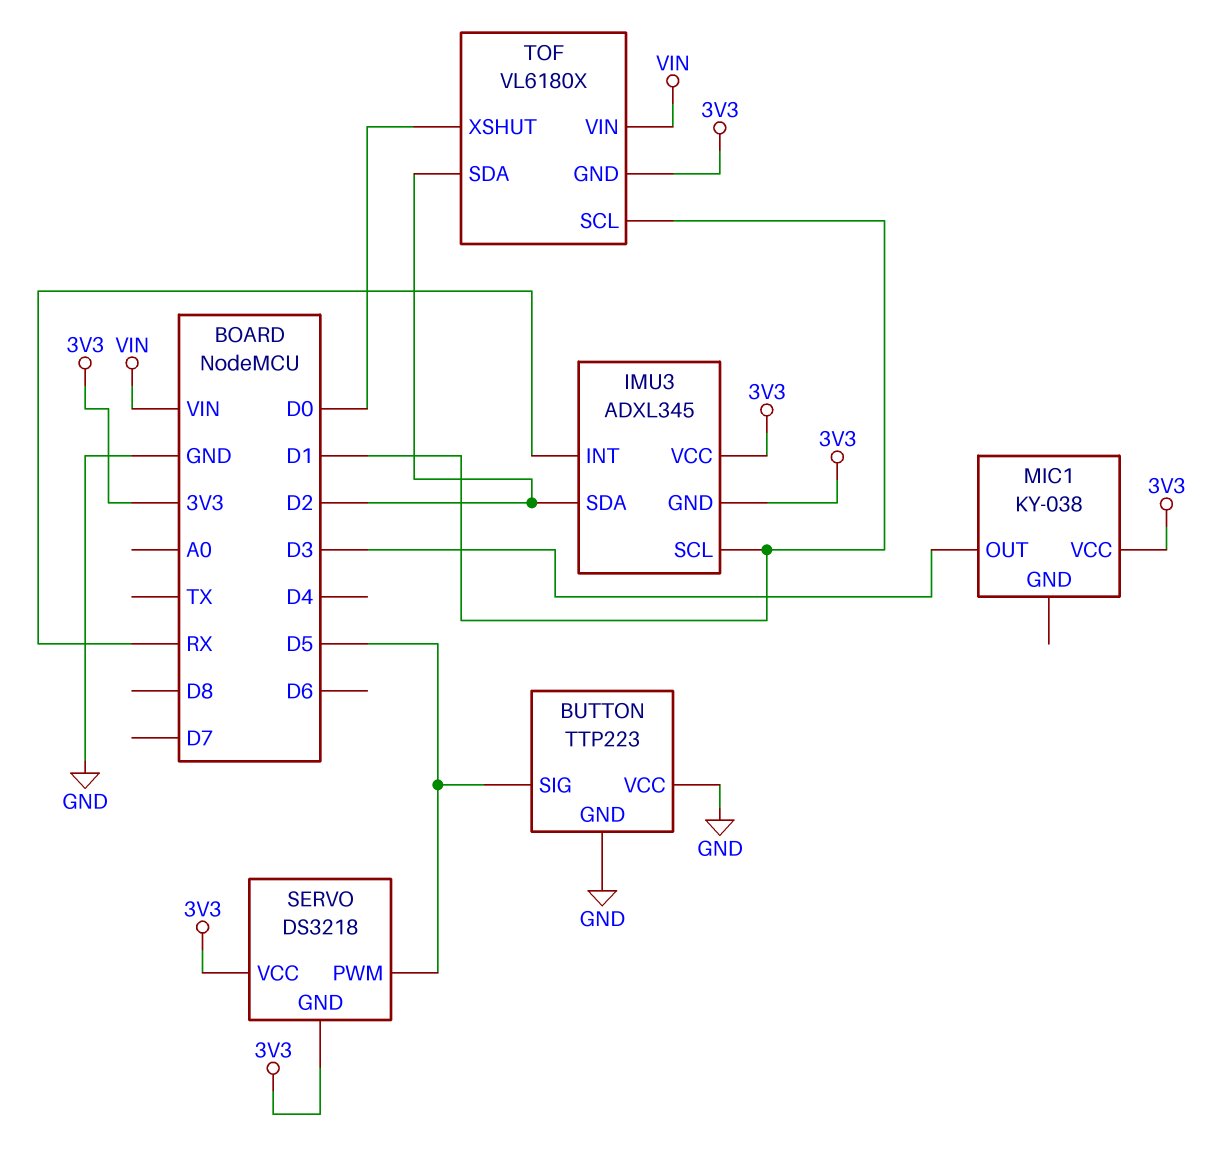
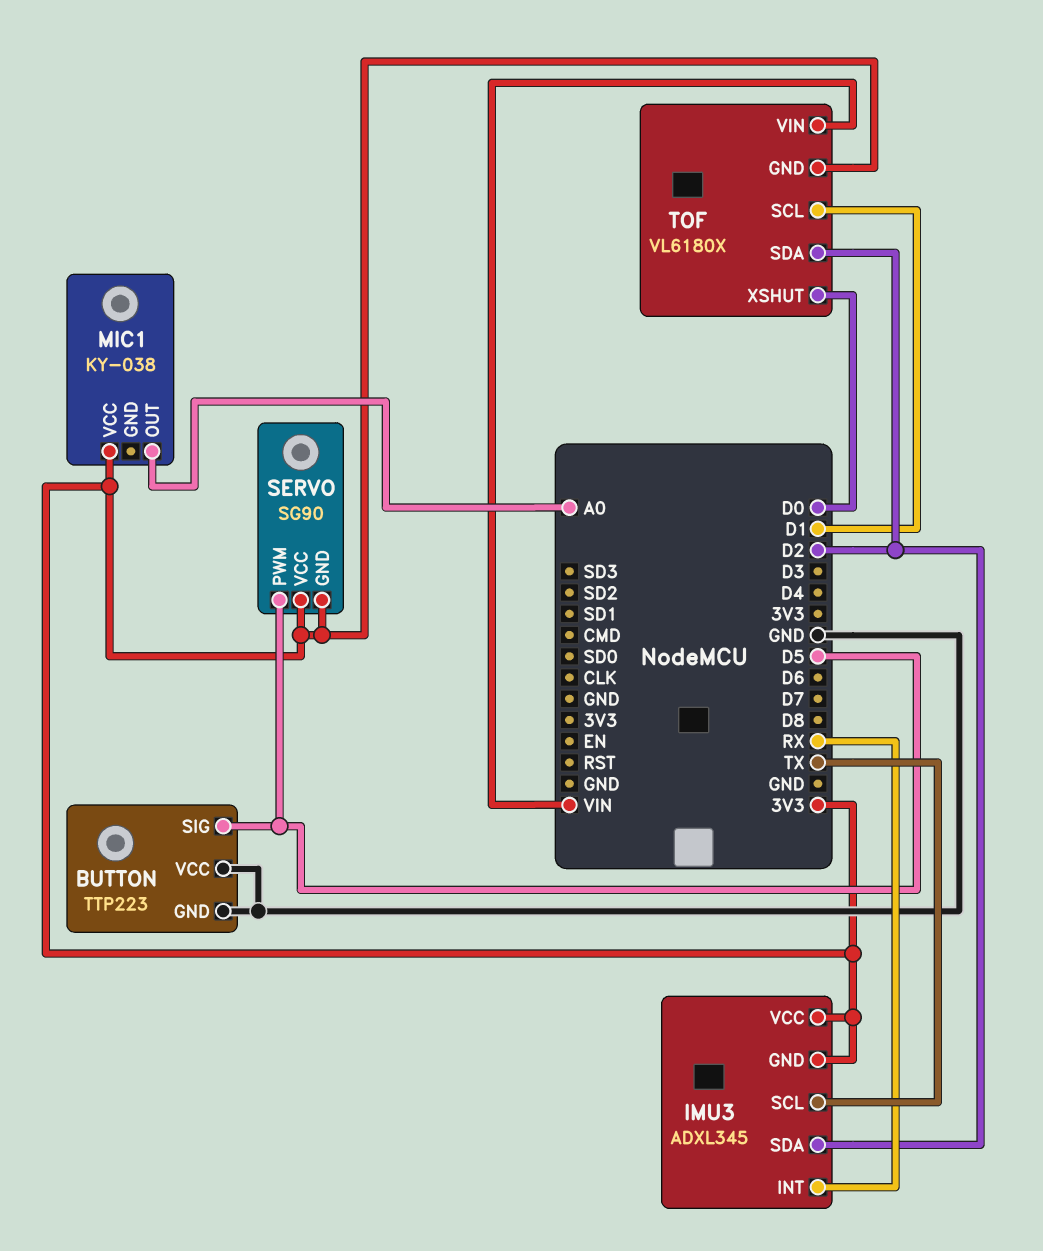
IMU3 pin SCL: D1 -> TX
MIC1 pin OUT: D3 -> A0
SERVO: DS3218 -> SG90

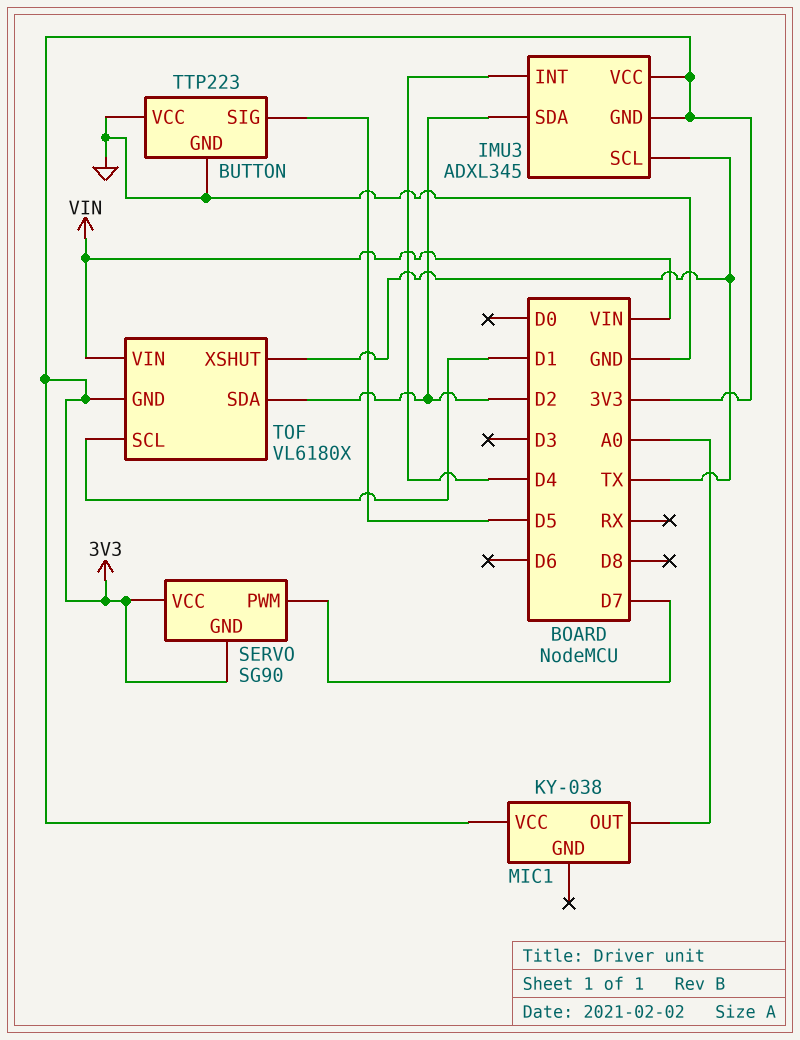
IMU3 pin INT: RX -> D4
SERVO pin PWM: D5 -> D7
TOF pin XSHUT: D0 -> TX

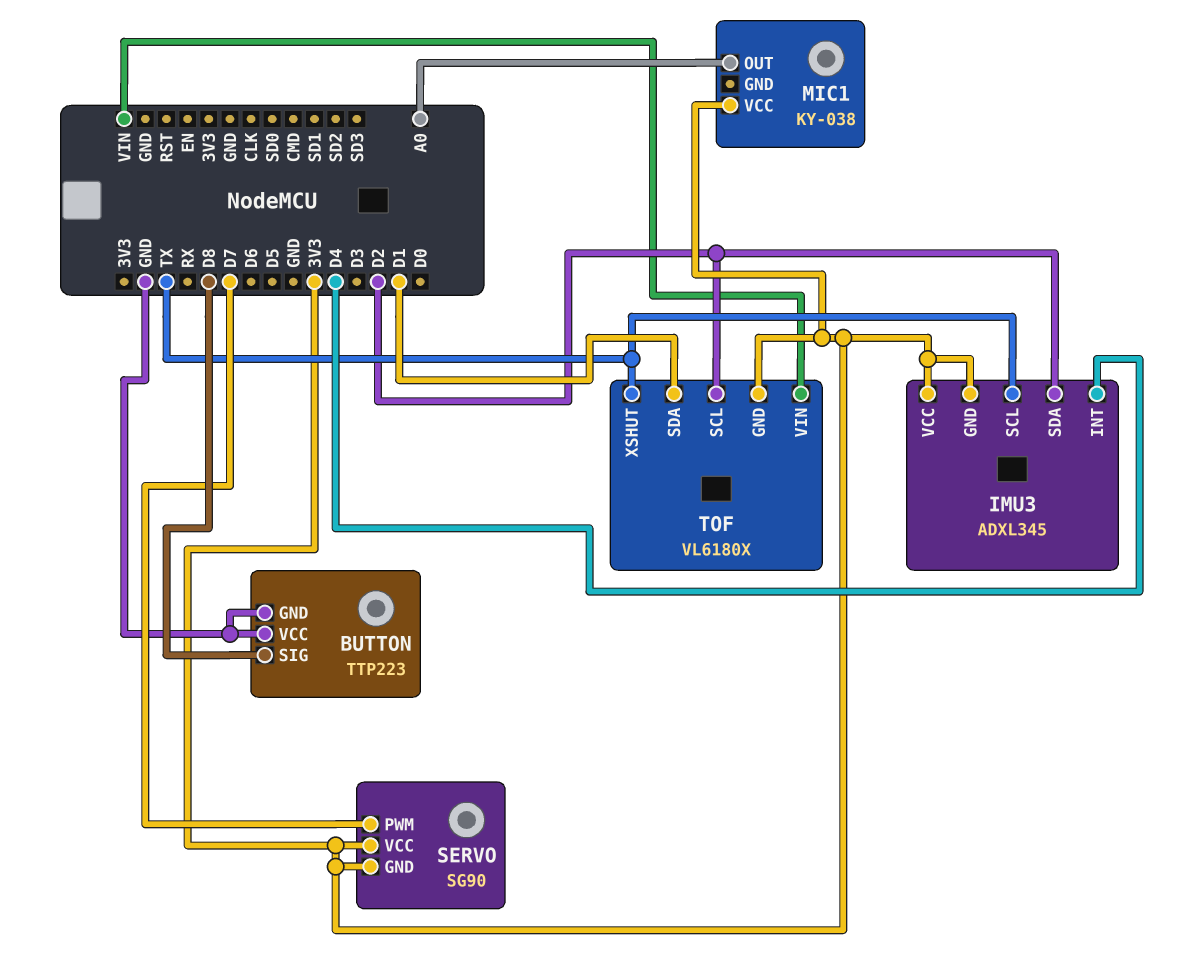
BUTTON pin SIG: D5 -> D8
TOF pin SCL: D1 -> D2
TOF pin SDA: D2 -> D1

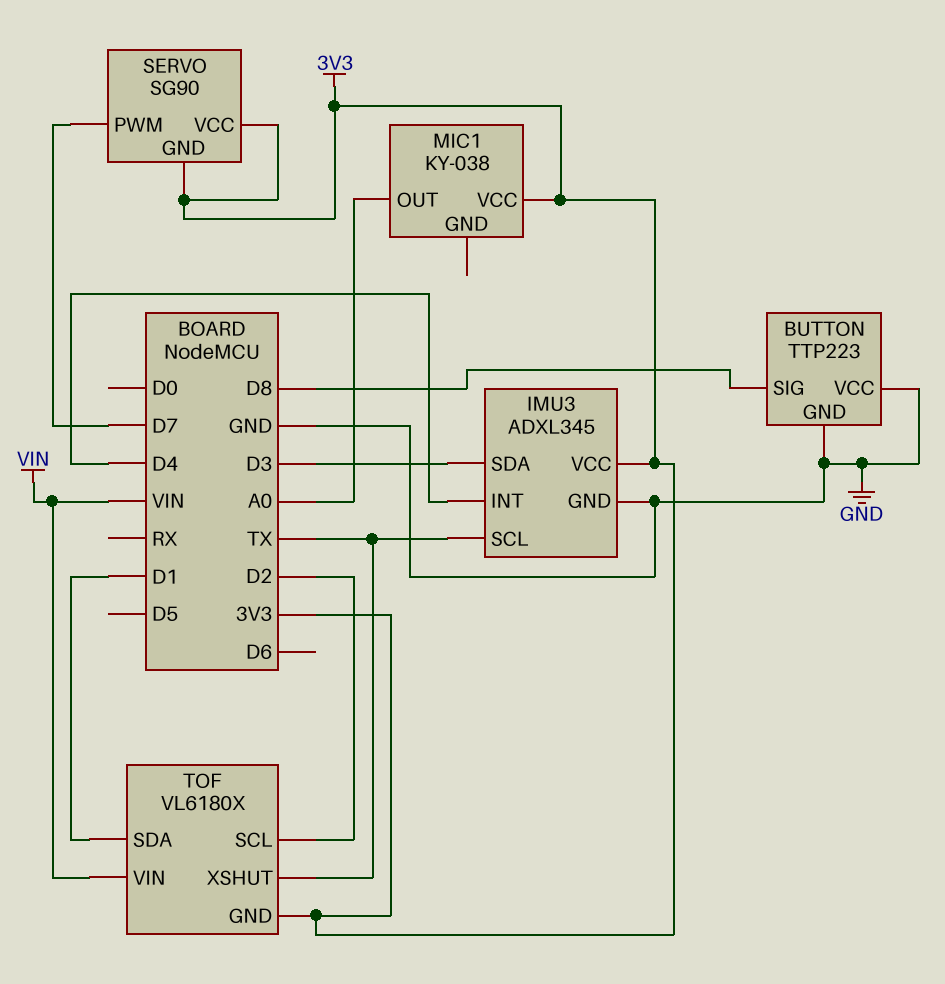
IMU3 pin GND: 3V3 -> GND
IMU3 pin SDA: D2 -> D3

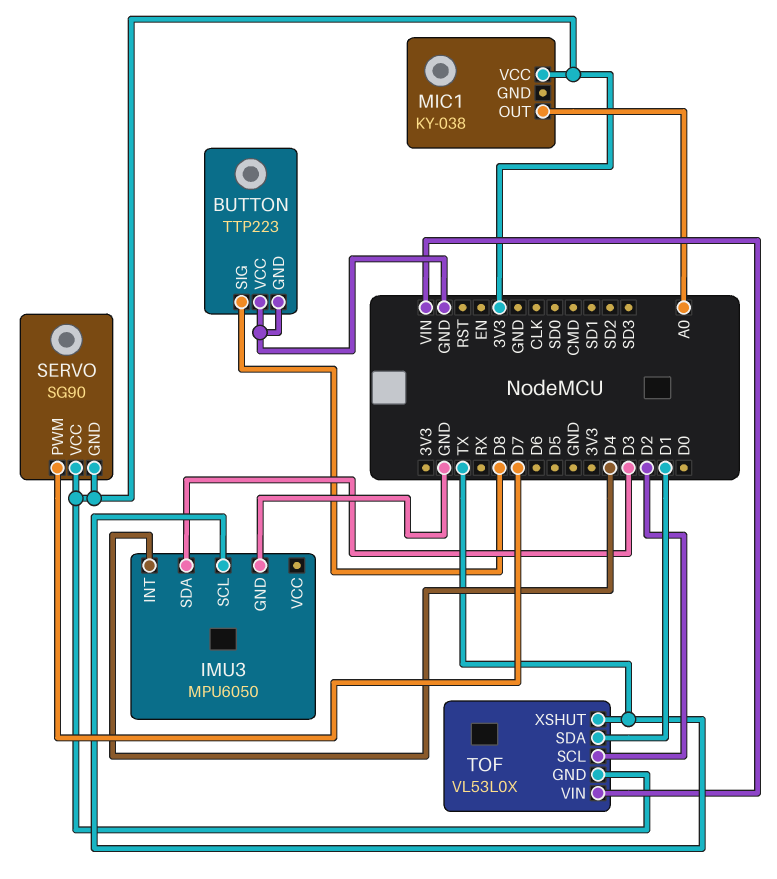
IMU3: ADXL345 -> MPU6050
IMU3 pin VCC: 3V3 -> none
TOF: VL6180X -> VL53L0X

